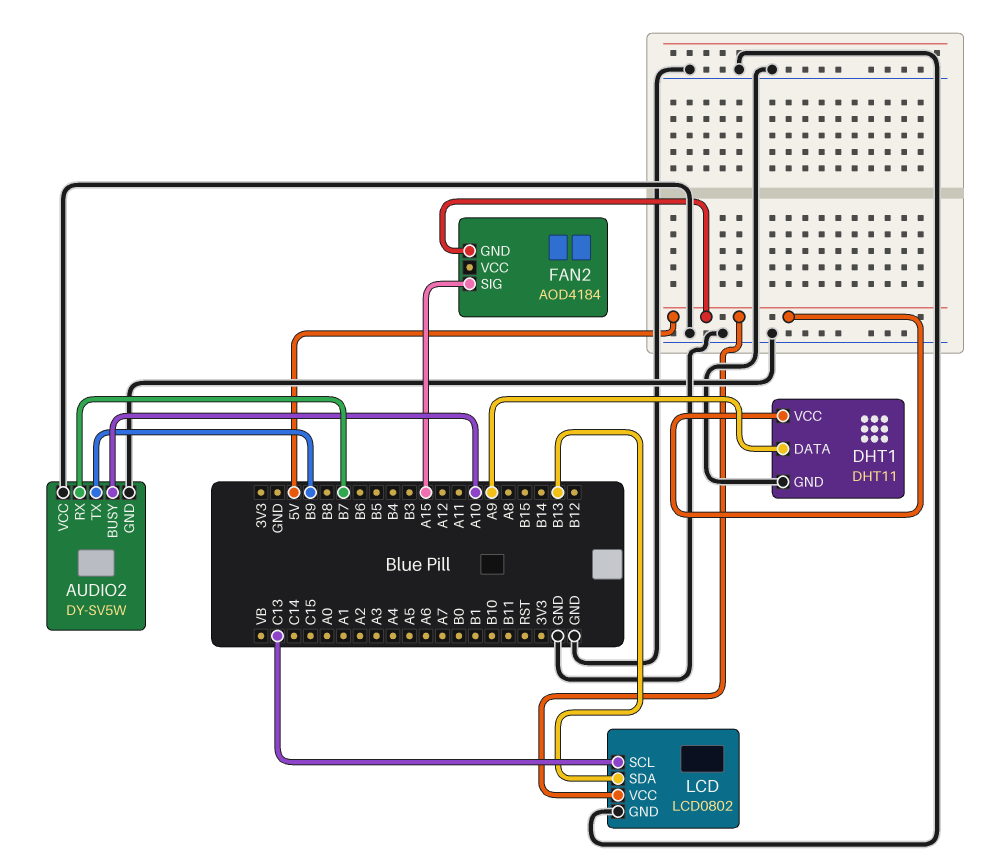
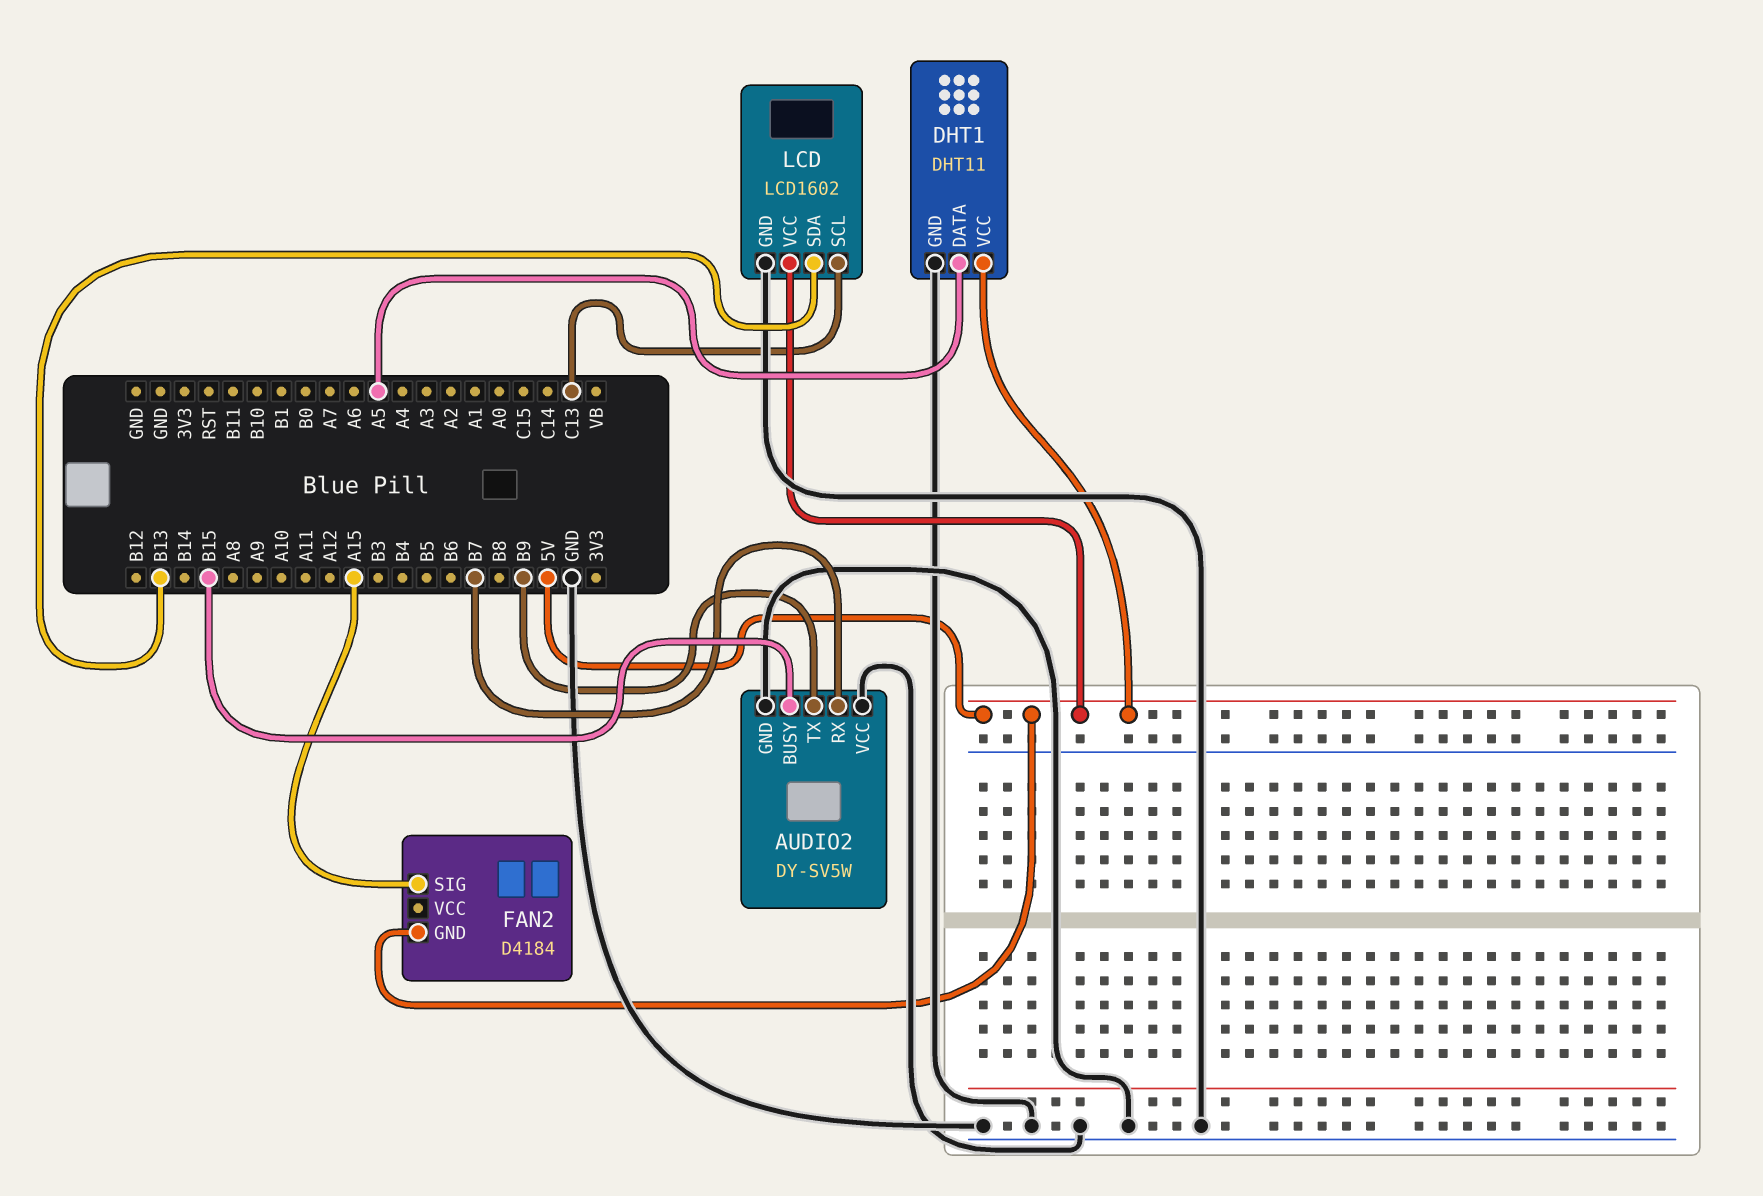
AUDIO2 pin BUSY: A10 -> B15
DHT1 pin DATA: A9 -> A5
FAN2: AOD4184 -> D4184
LCD: LCD0802 -> LCD1602

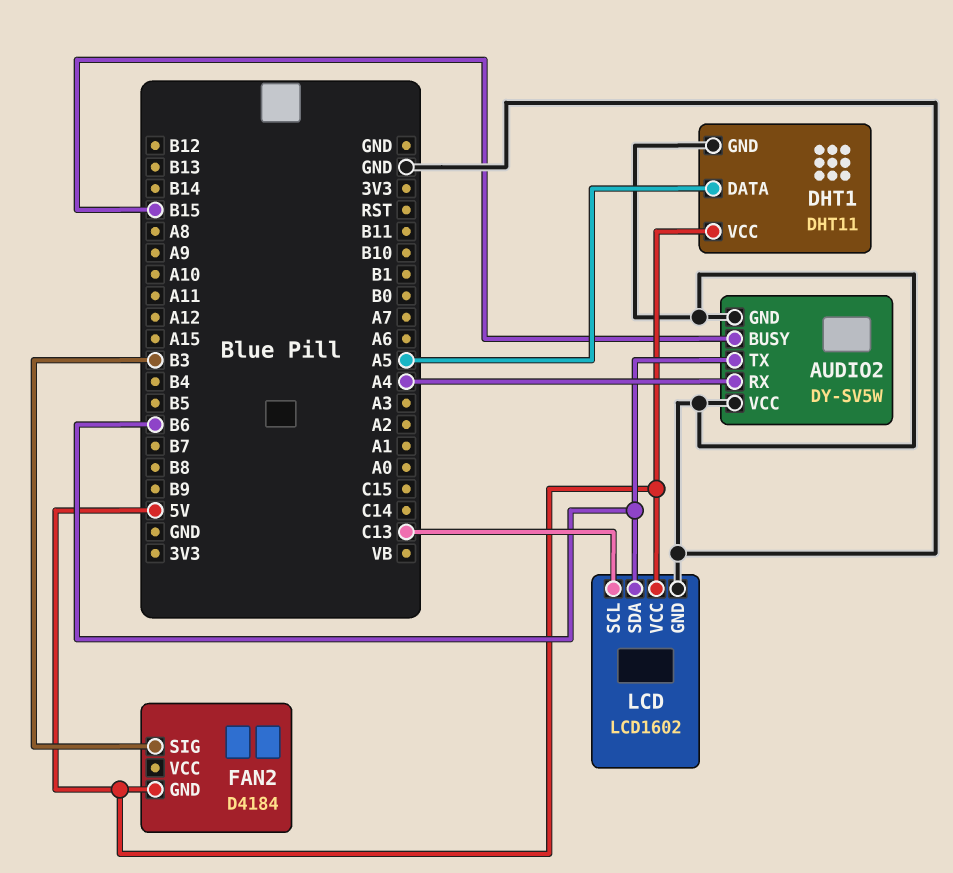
AUDIO2 pin RX: B7 -> A4
AUDIO2 pin TX: B9 -> B6
FAN2 pin SIG: A15 -> B3
LCD pin SDA: B13 -> B6

